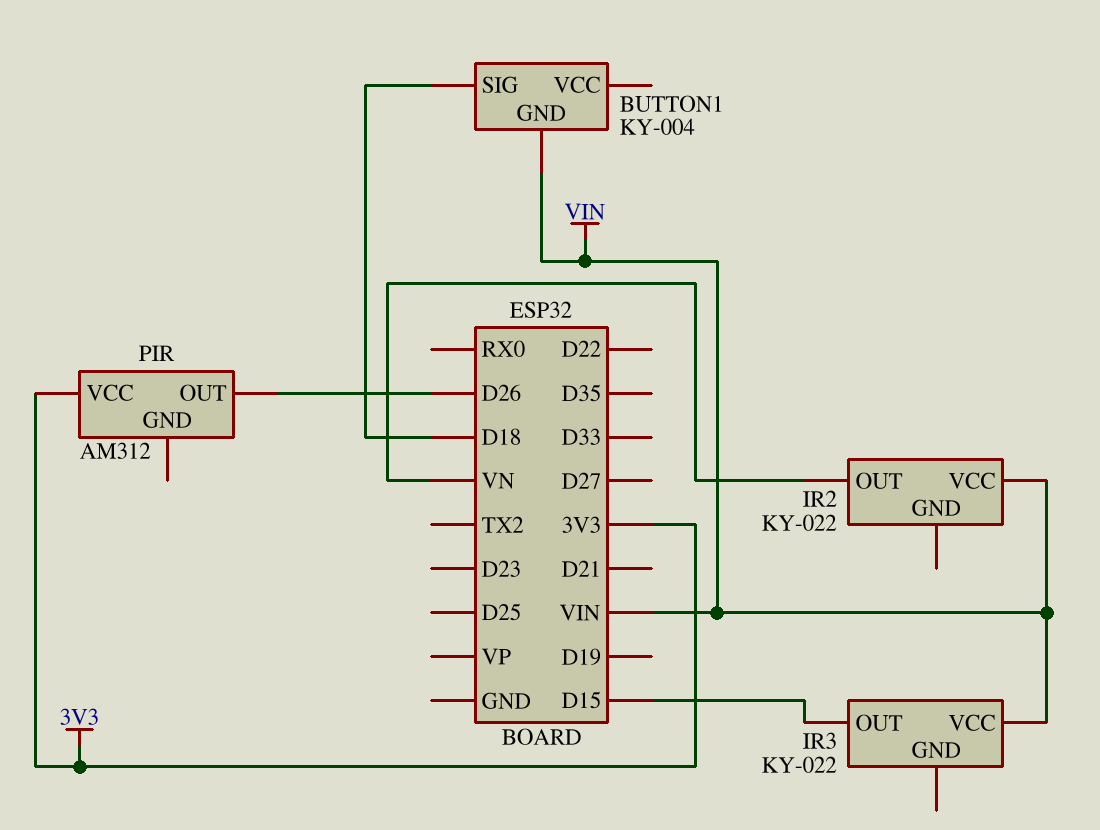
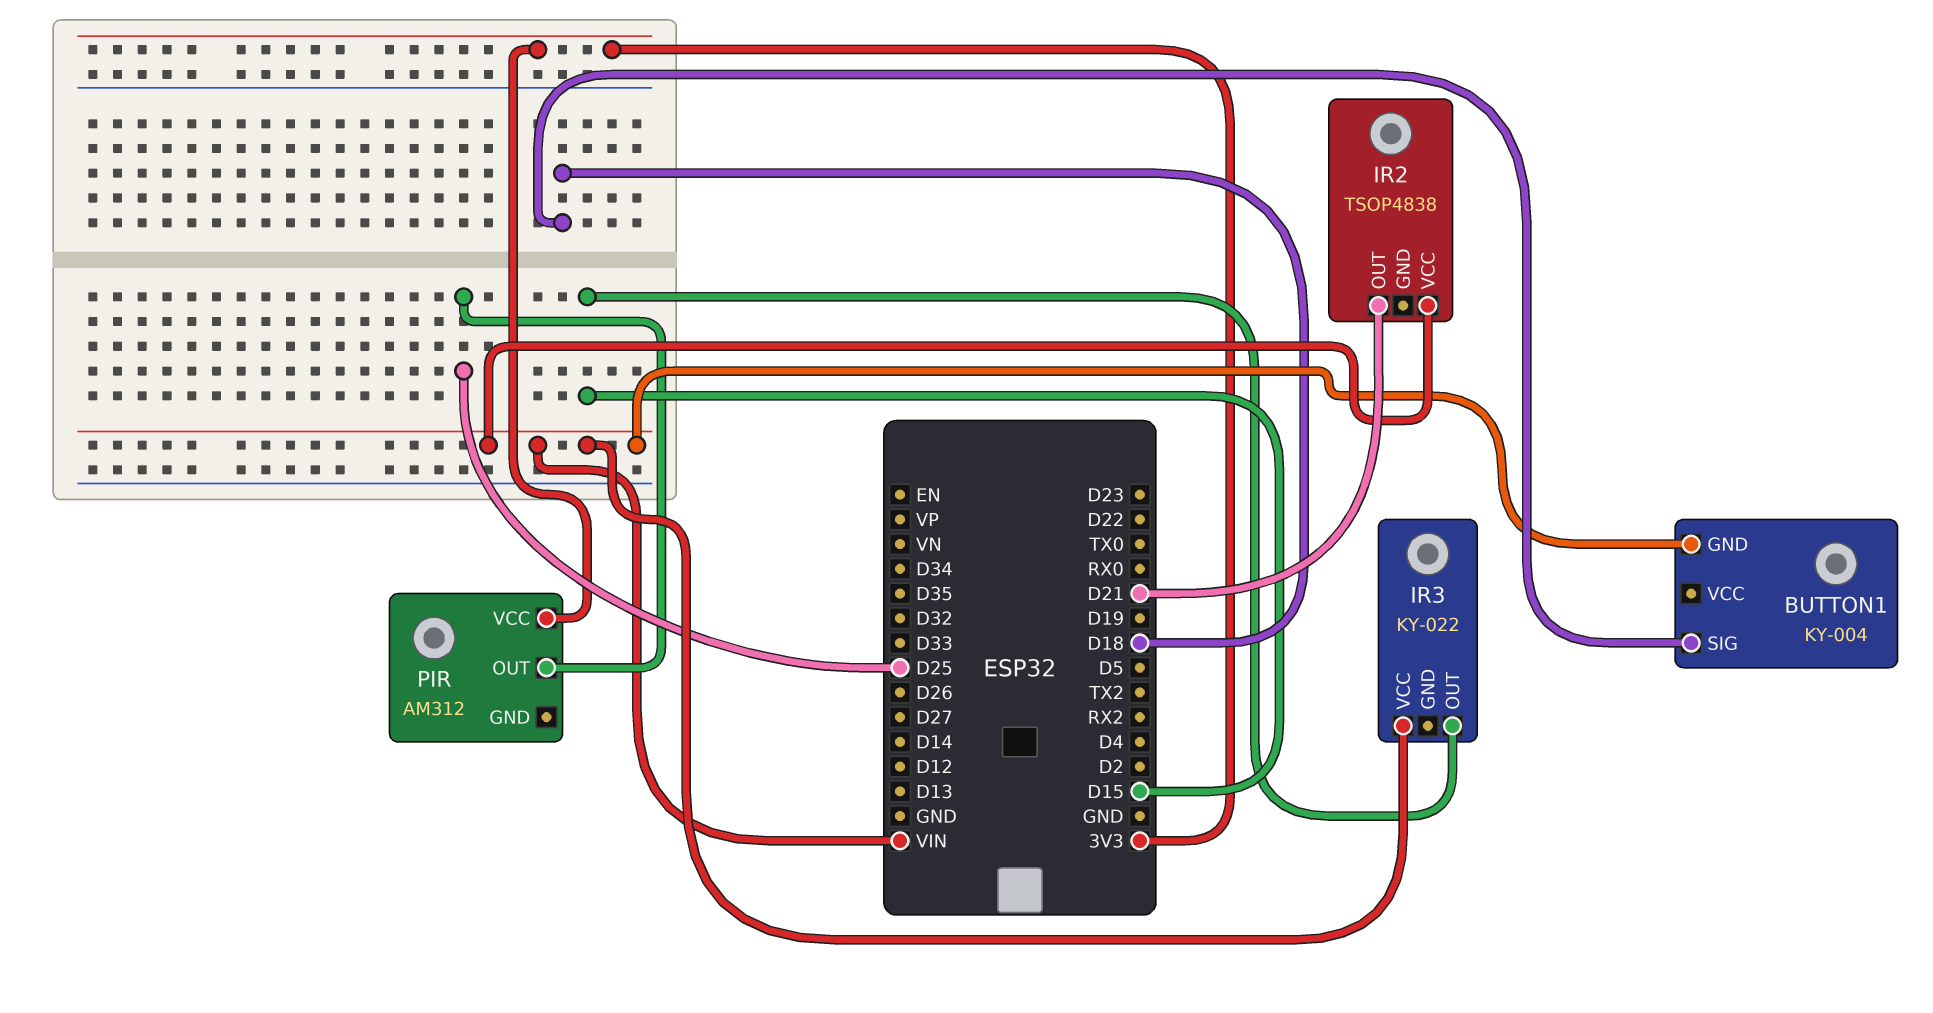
IR2: KY-022 -> TSOP4838
IR2 pin OUT: VN -> D21
PIR pin OUT: D26 -> D25

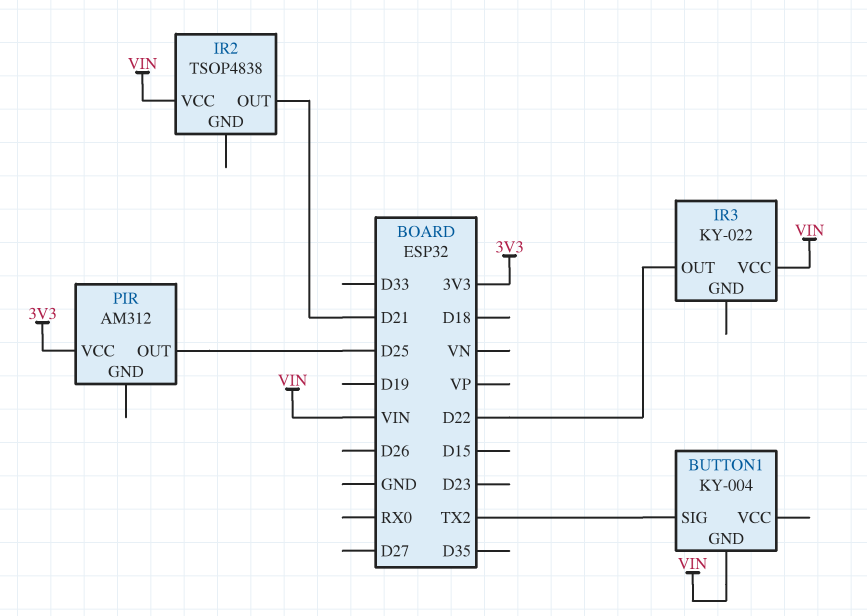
BUTTON1 pin SIG: D18 -> TX2
IR3 pin OUT: D15 -> D22

